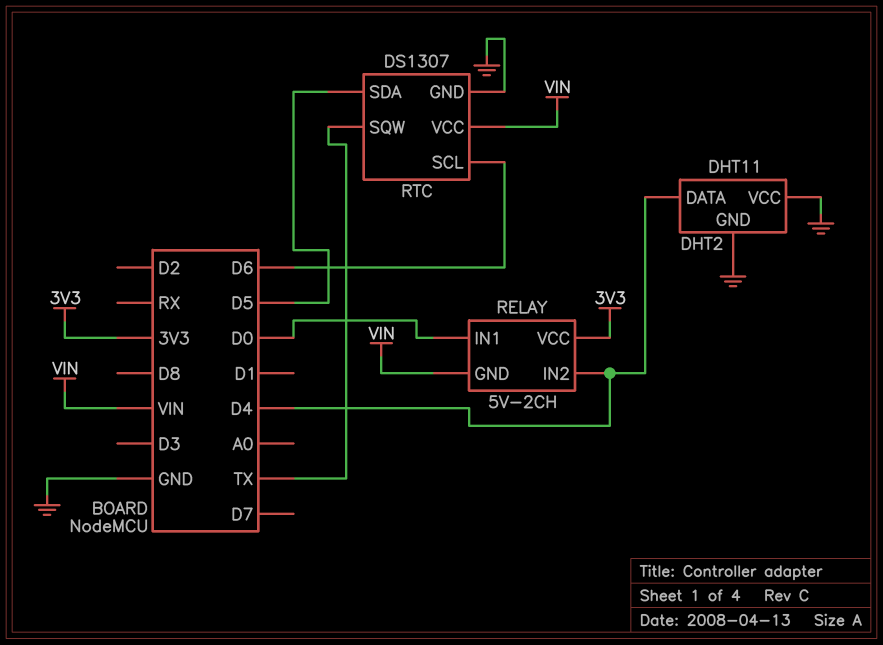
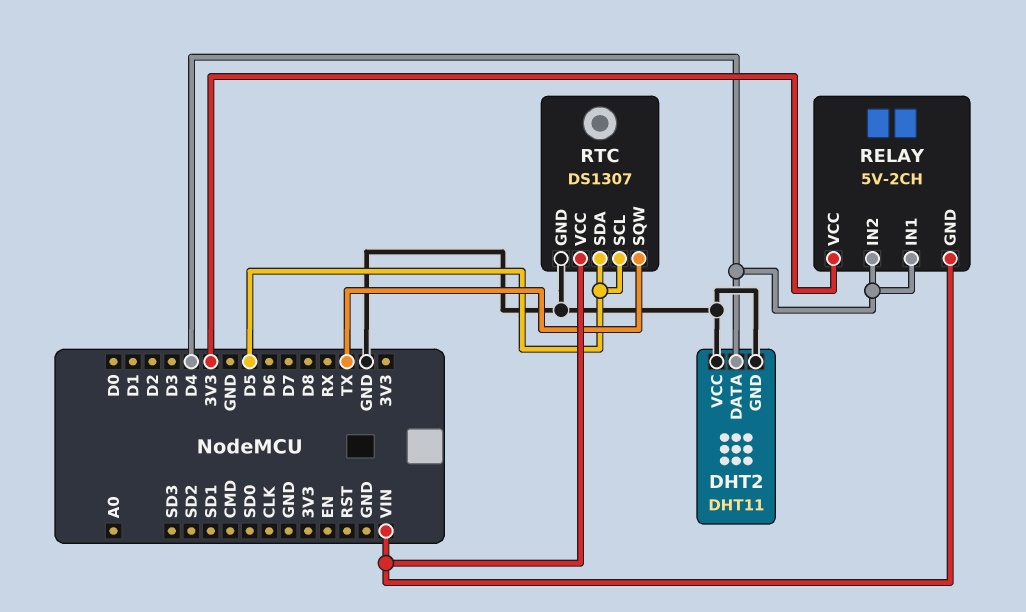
RELAY pin IN1: D0 -> D4
RTC pin SCL: D6 -> D5

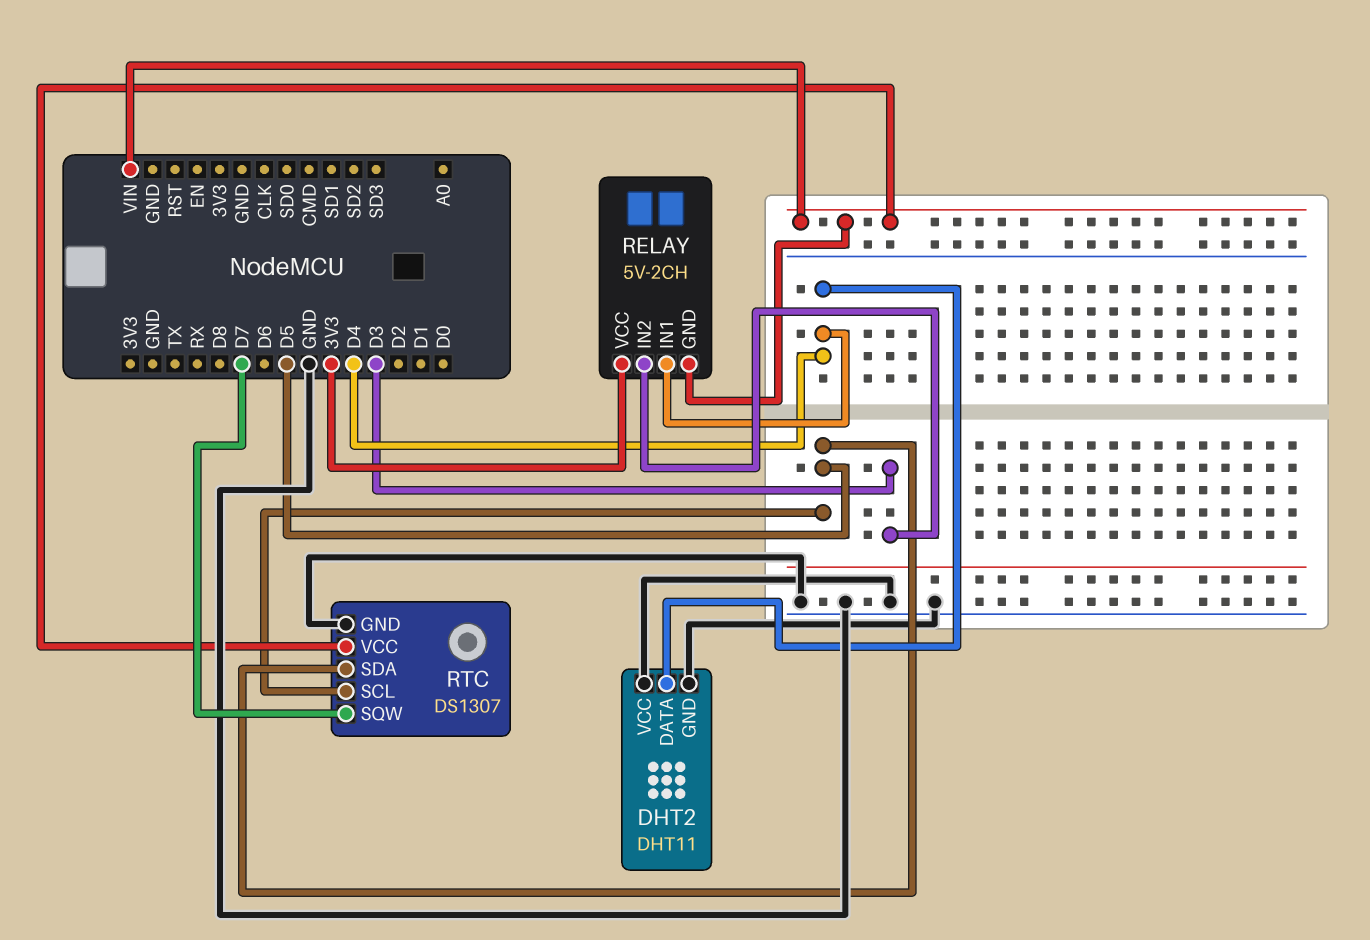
RELAY pin IN2: D4 -> D3
RTC pin SQW: TX -> D7

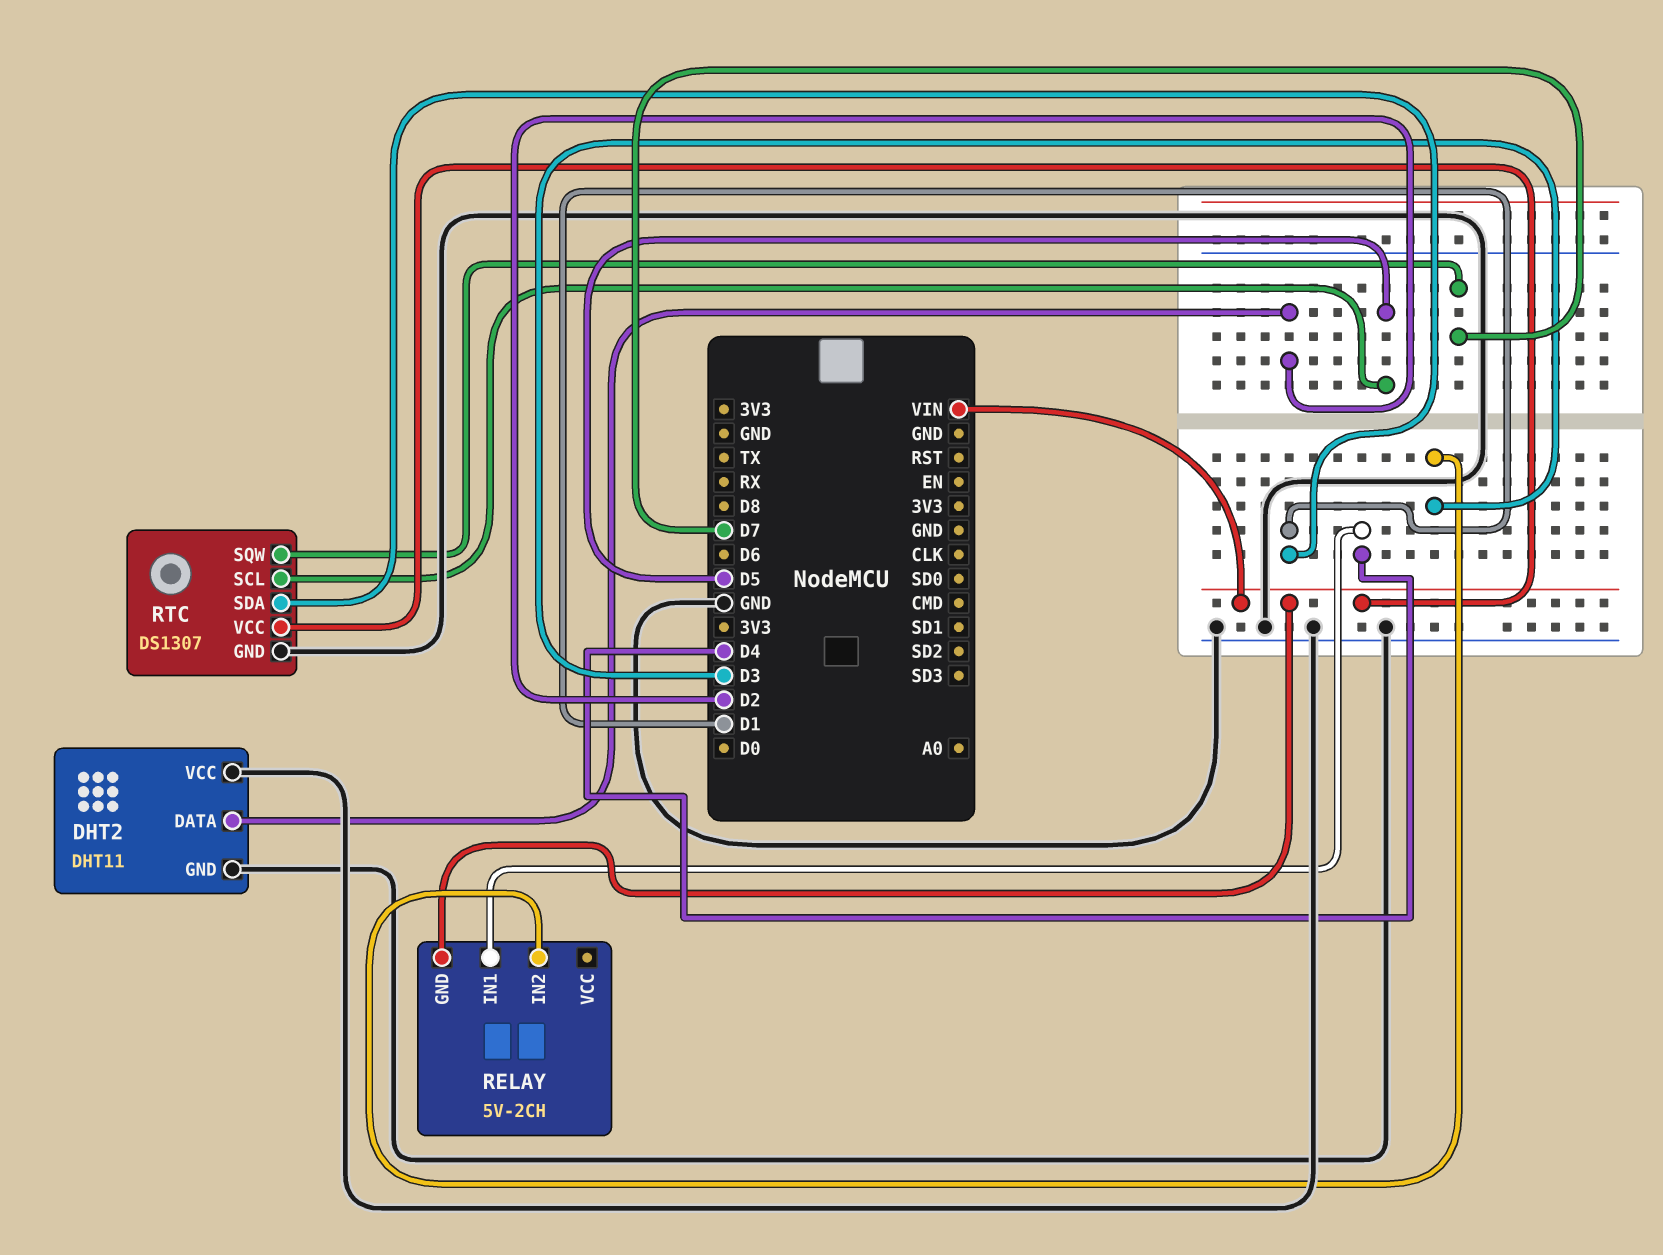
DHT2 pin DATA: D4 -> D2
RELAY pin VCC: 3V3 -> none
RTC pin SDA: D5 -> D1

